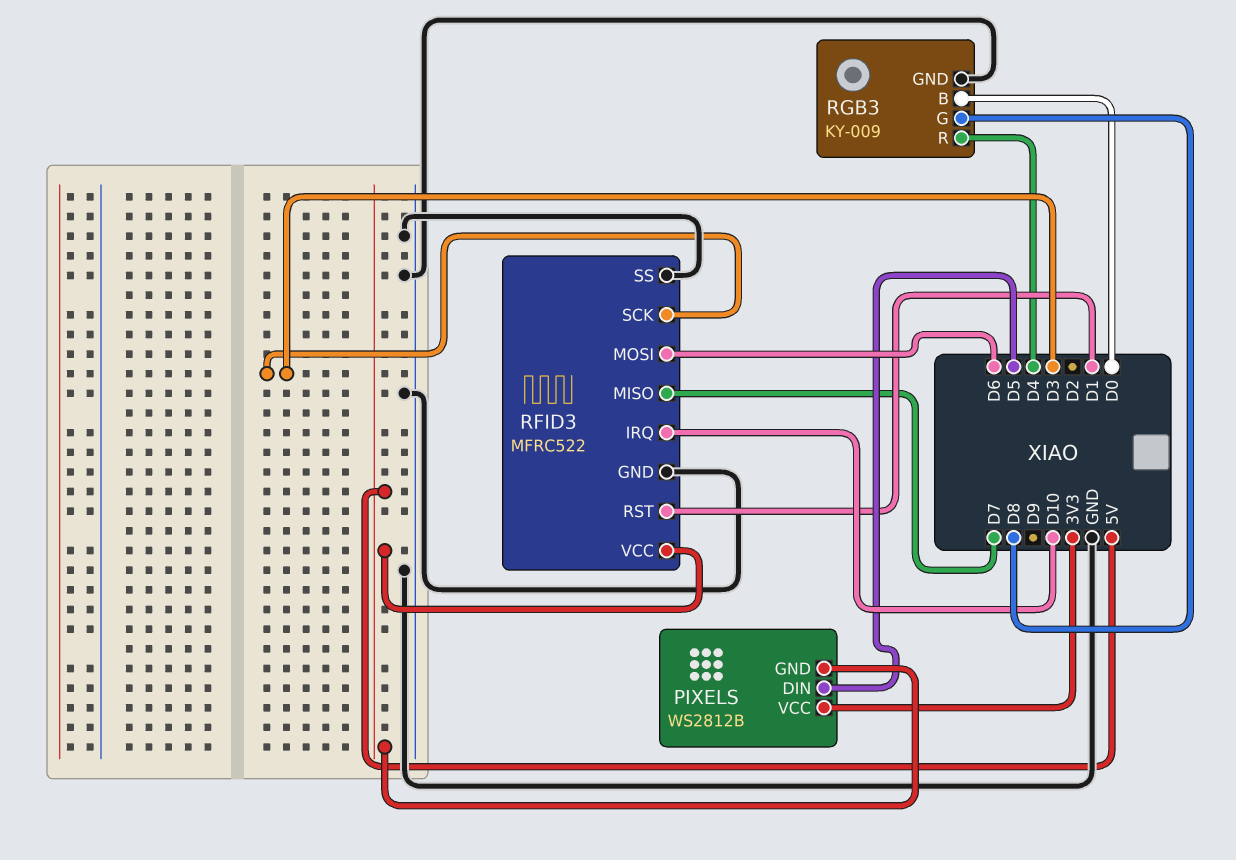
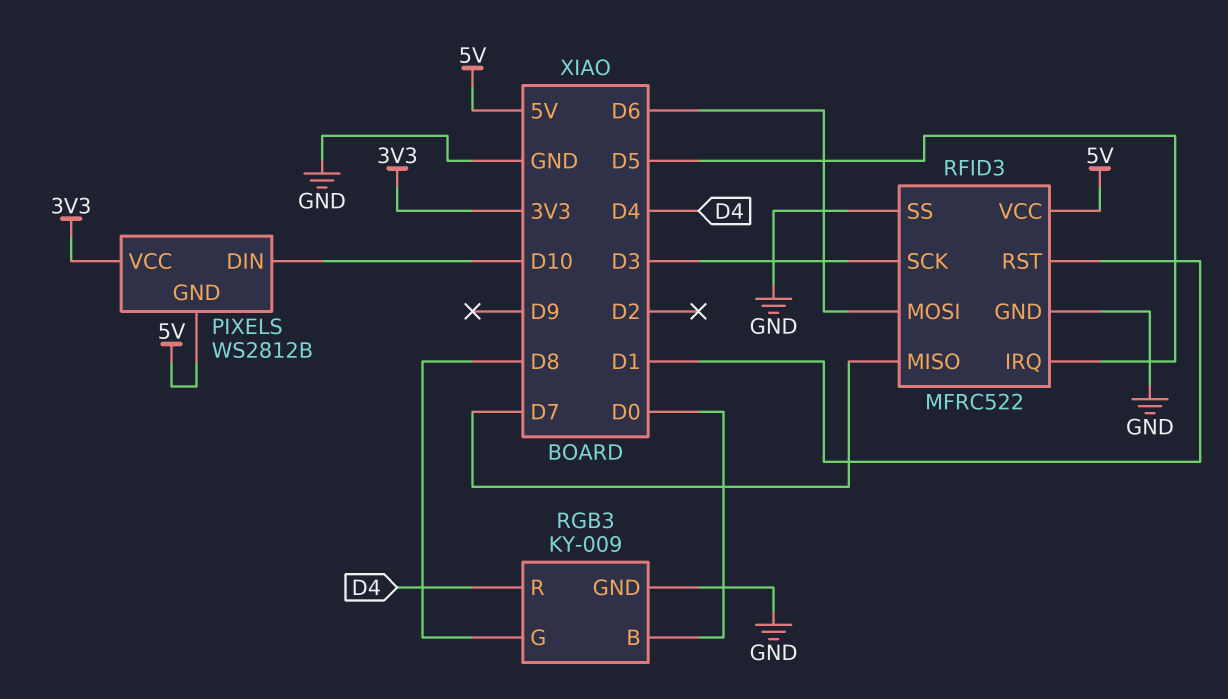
PIXELS pin DIN: D5 -> D10
RFID3 pin IRQ: D10 -> D5

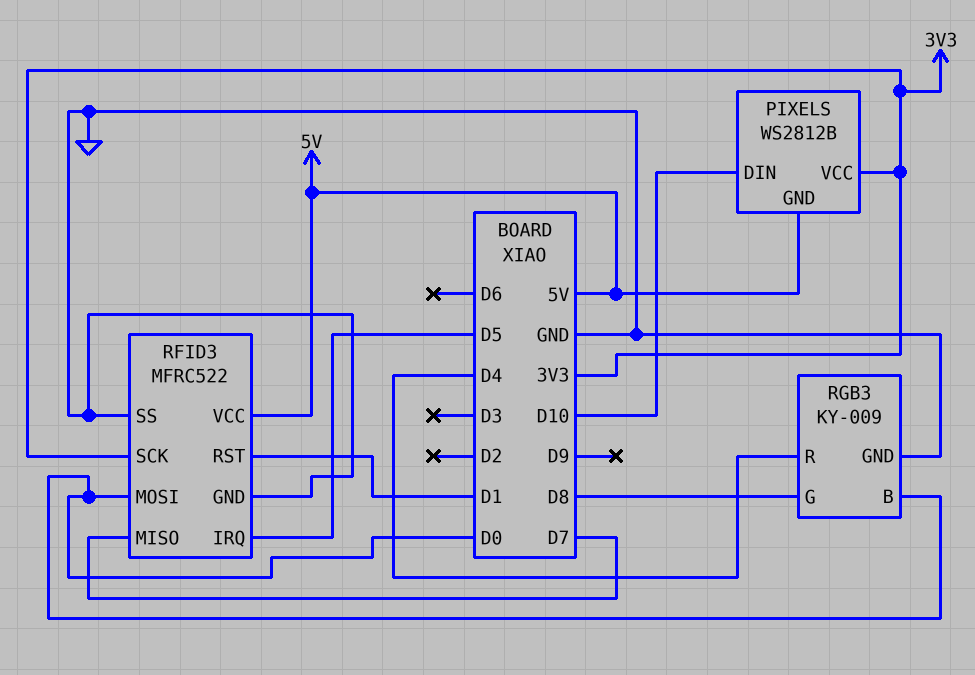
RFID3 pin MOSI: D6 -> D0
RFID3 pin SCK: D3 -> 3V3

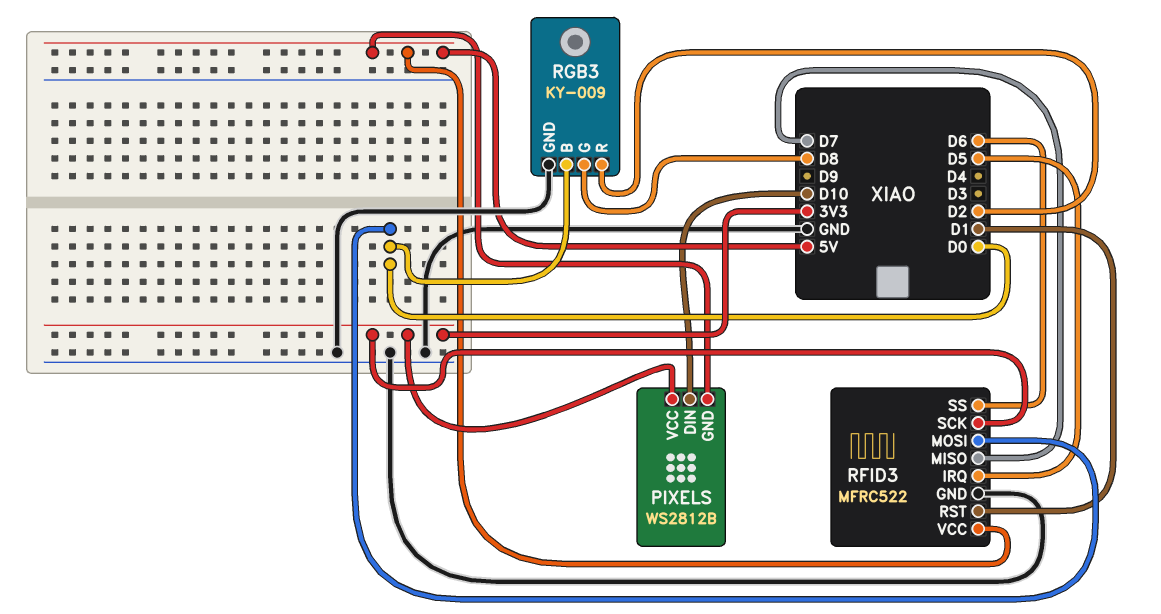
RFID3 pin SS: GND -> D6
RGB3 pin R: D4 -> D2

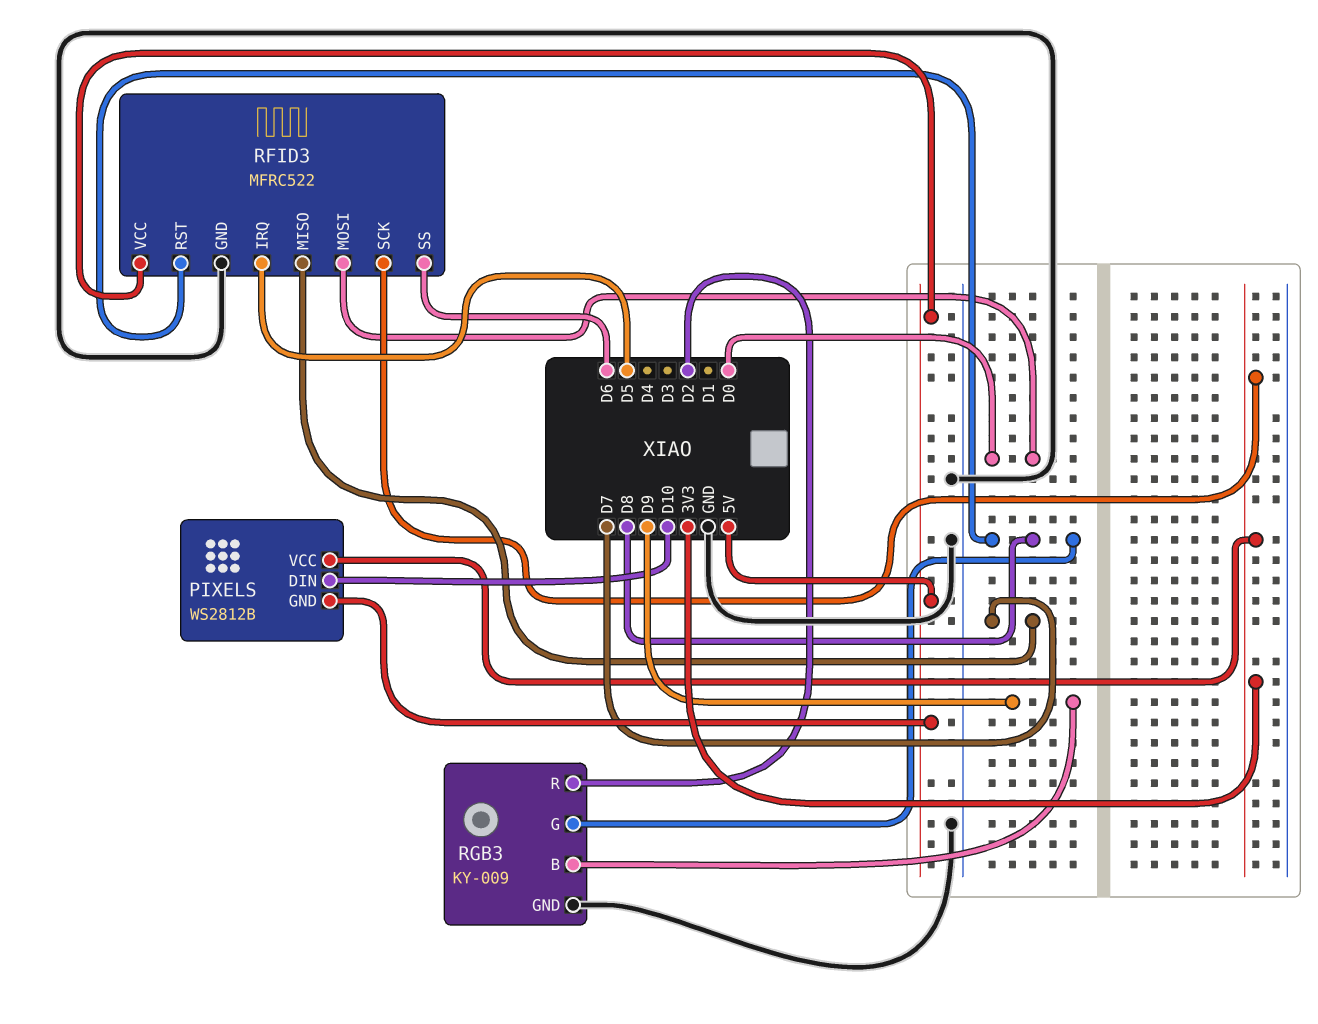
RFID3 pin RST: D1 -> D8
RGB3 pin B: D0 -> D9

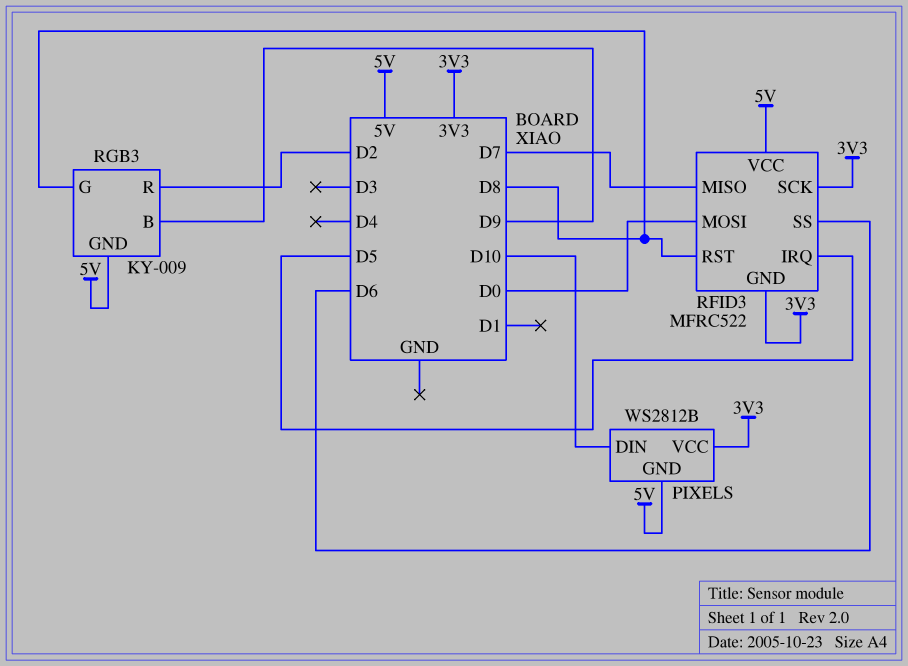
RFID3 pin GND: GND -> 3V3
RGB3 pin GND: GND -> 5V

